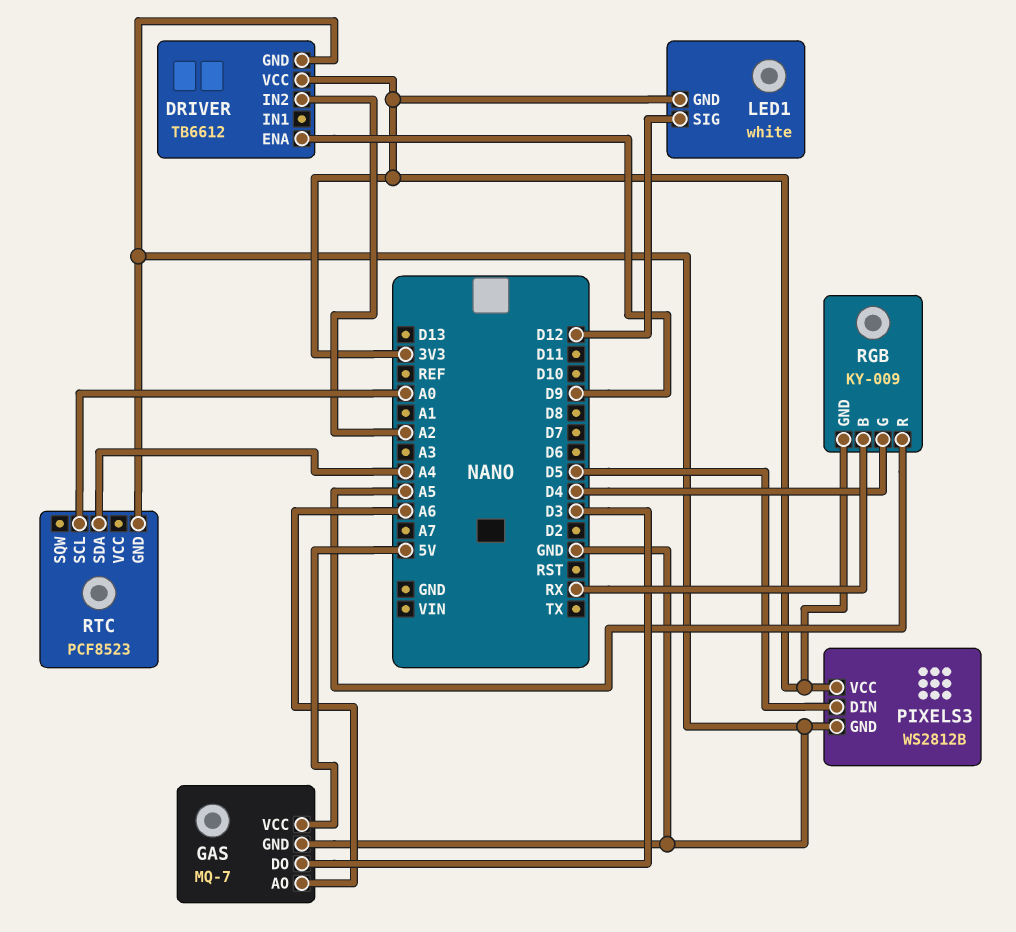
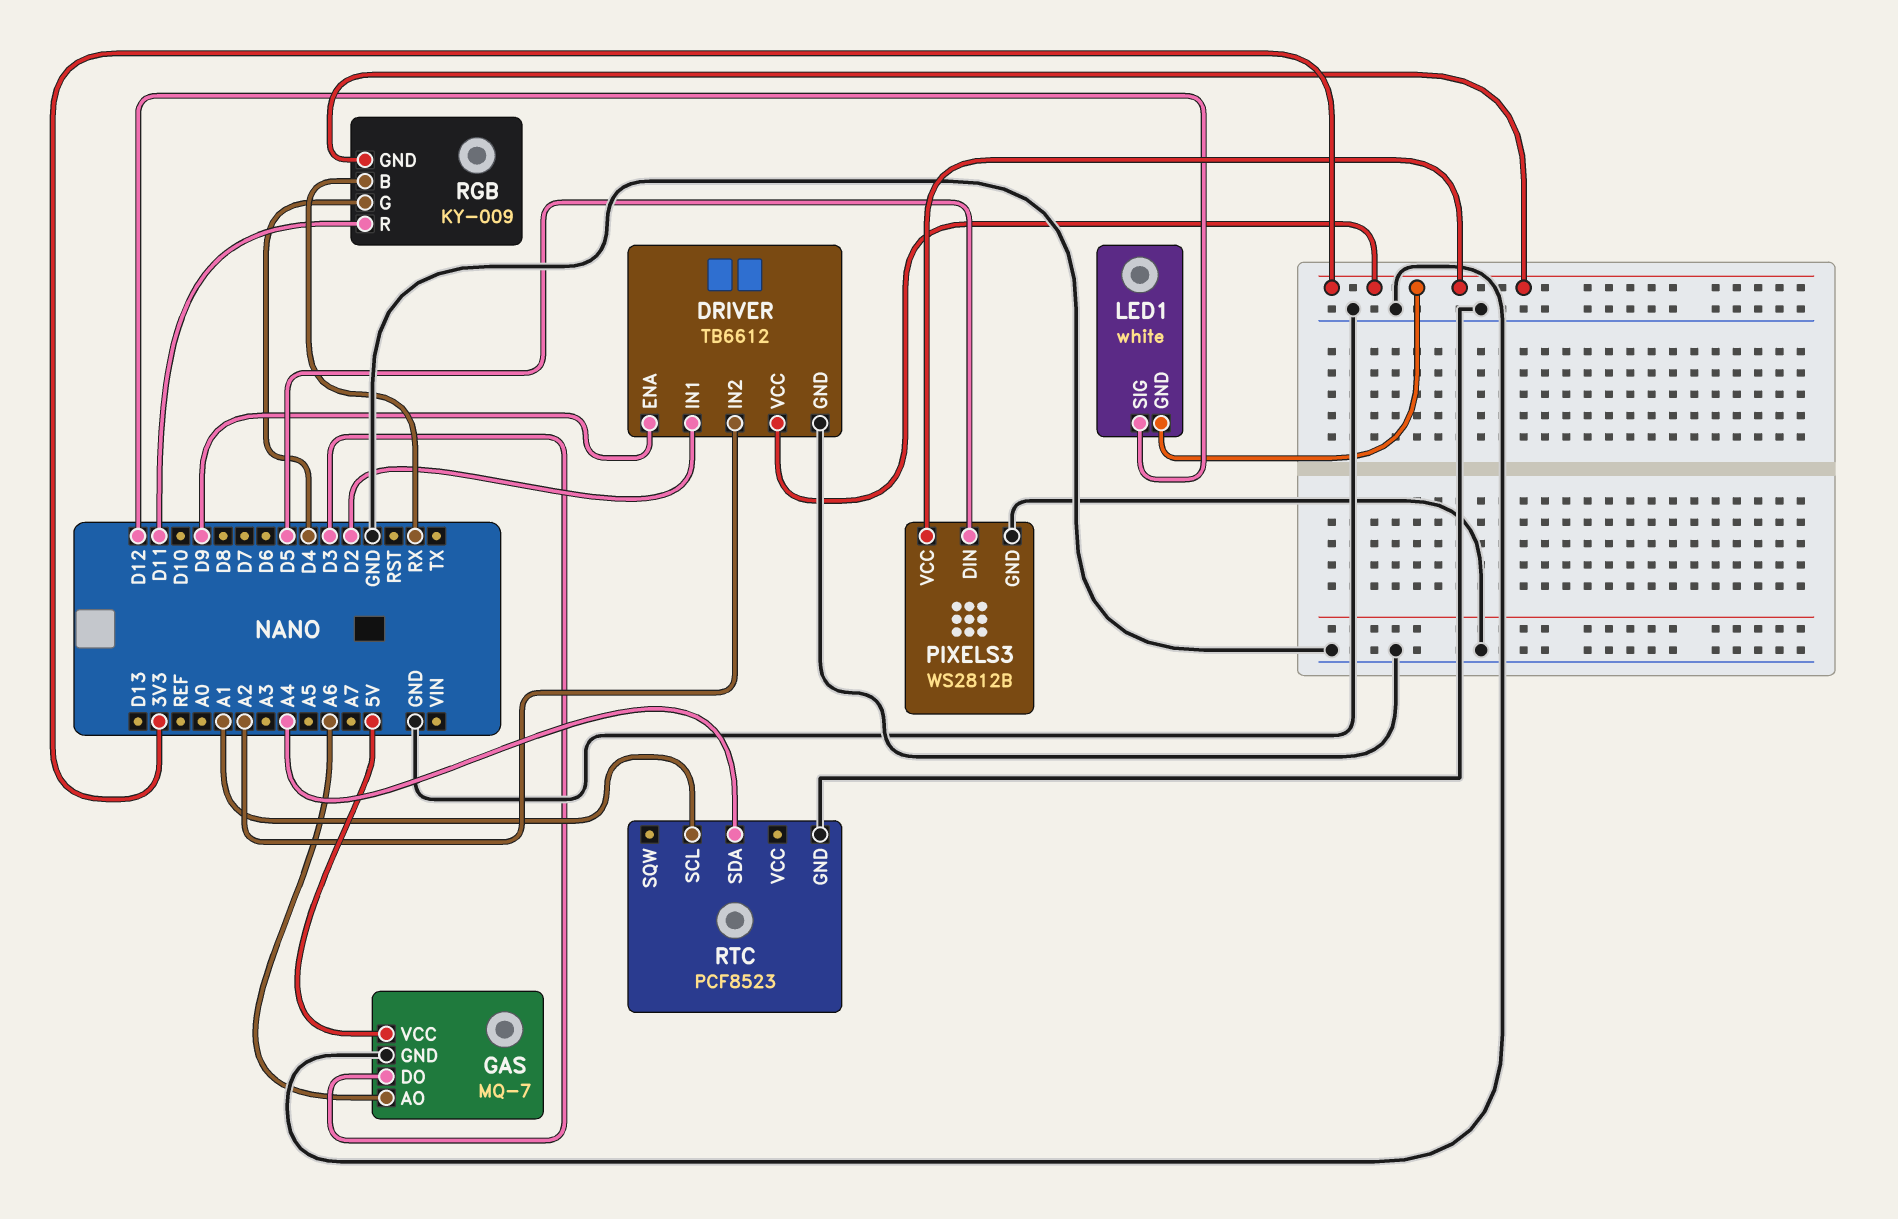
DRIVER pin IN1: none -> D2
RGB pin R: A5 -> D11
RTC pin SCL: A0 -> A1

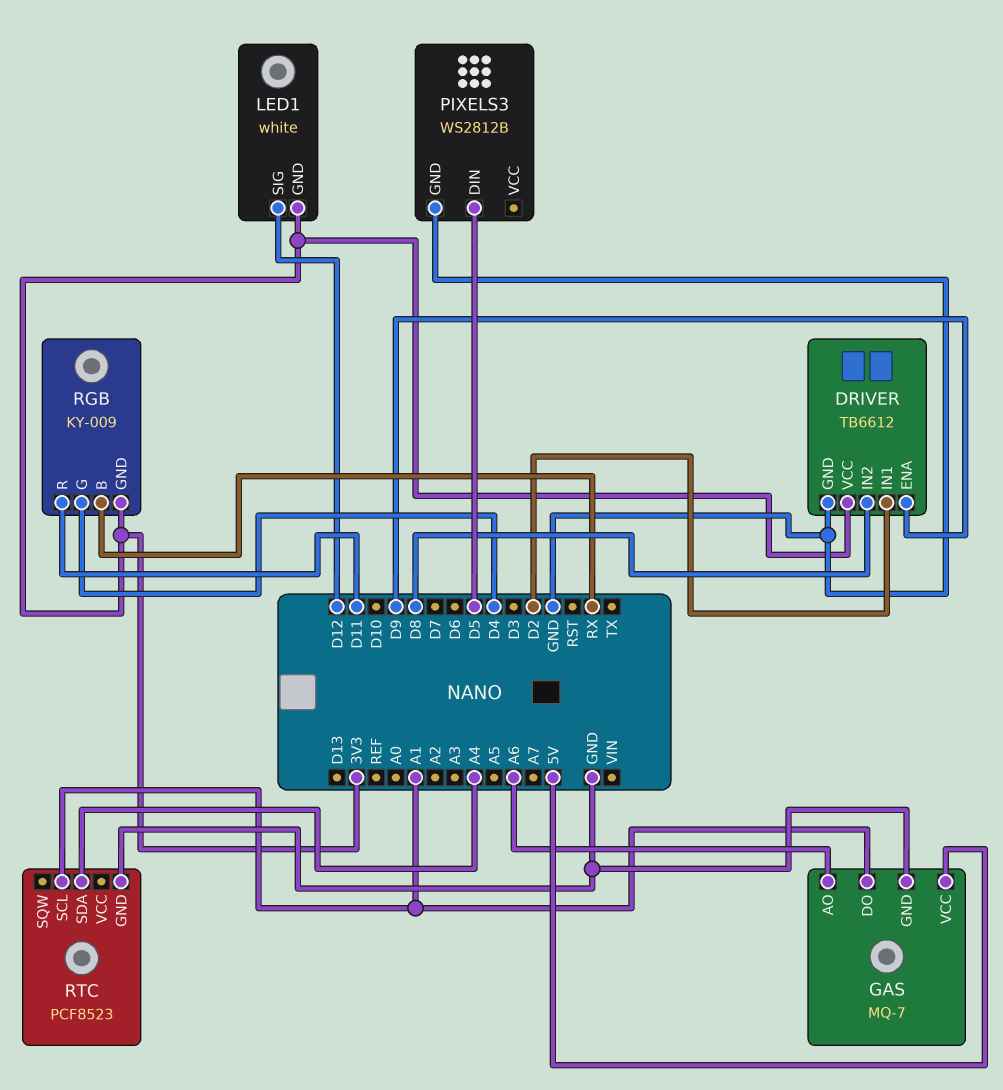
DRIVER pin IN2: A2 -> D8
GAS pin DO: D3 -> A1
PIXELS3 pin VCC: 3V3 -> none

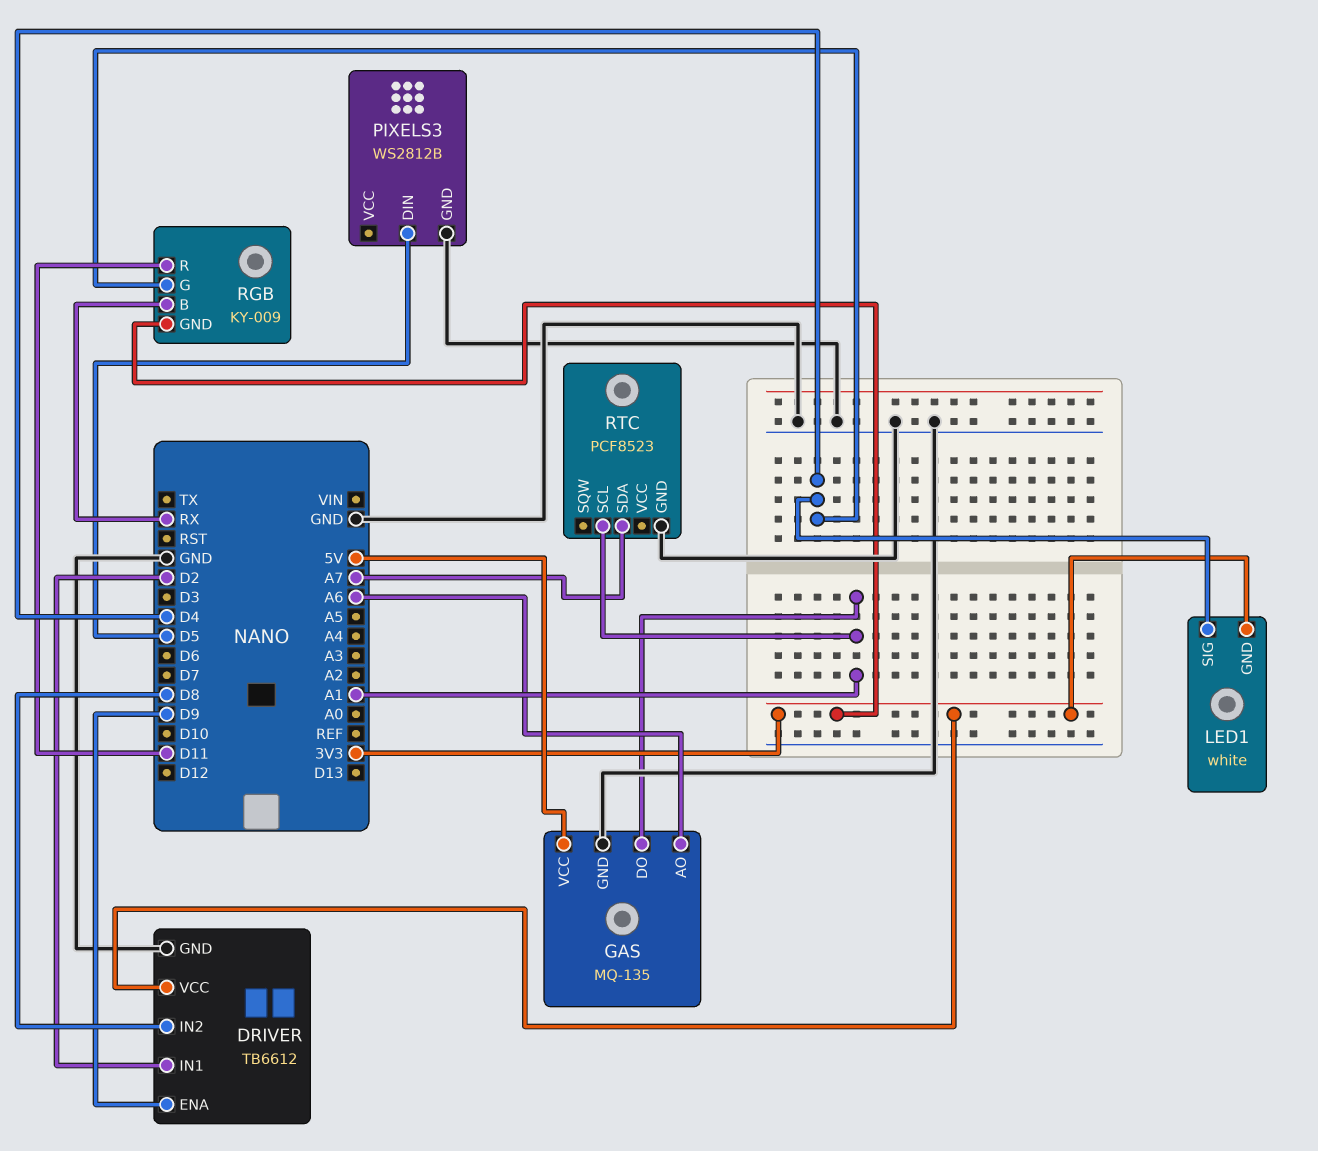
GAS: MQ-7 -> MQ-135
LED1 pin SIG: D12 -> D4
RTC pin SDA: A4 -> A7

